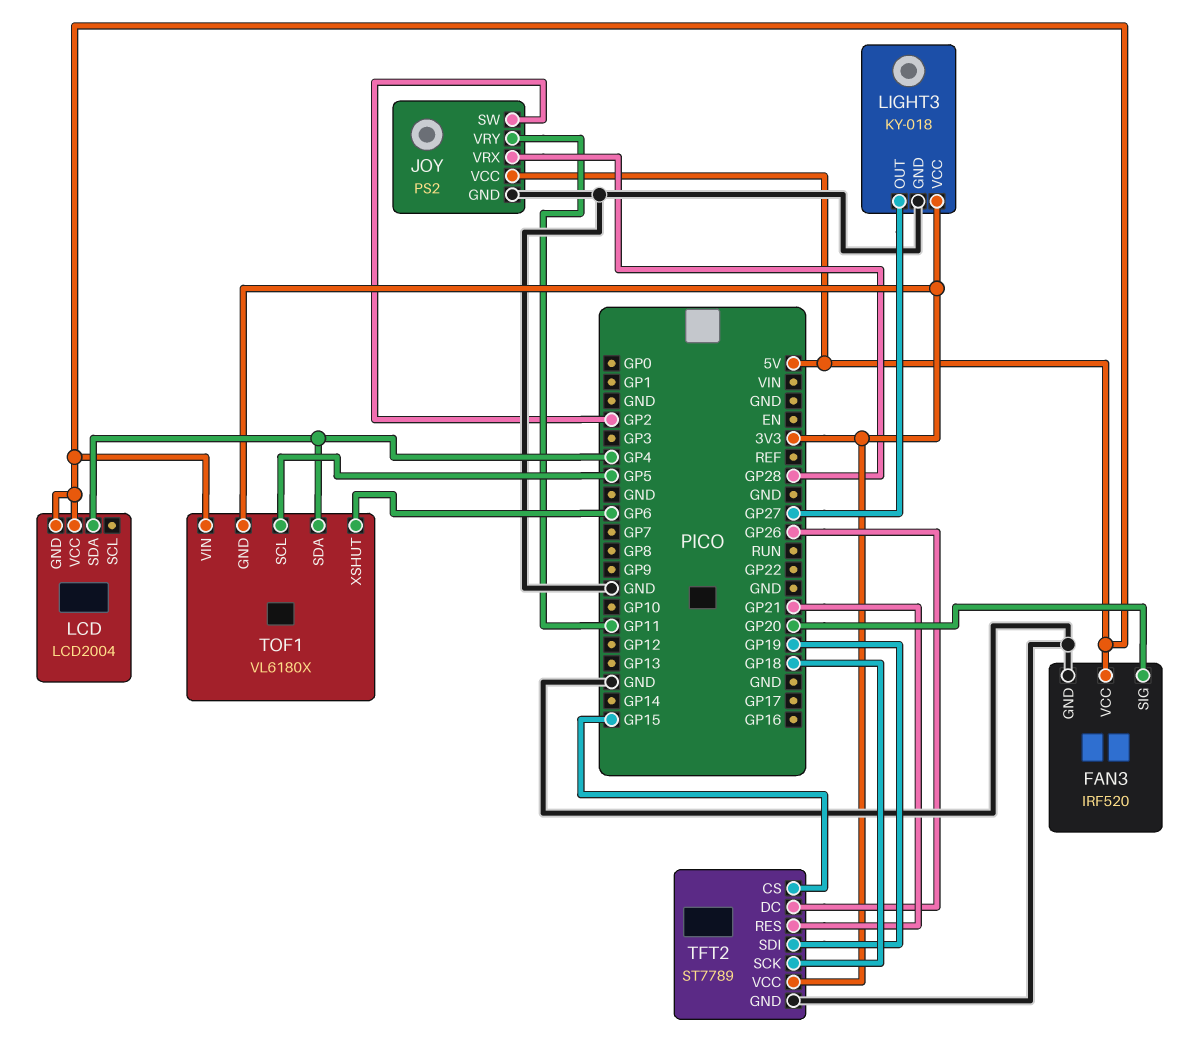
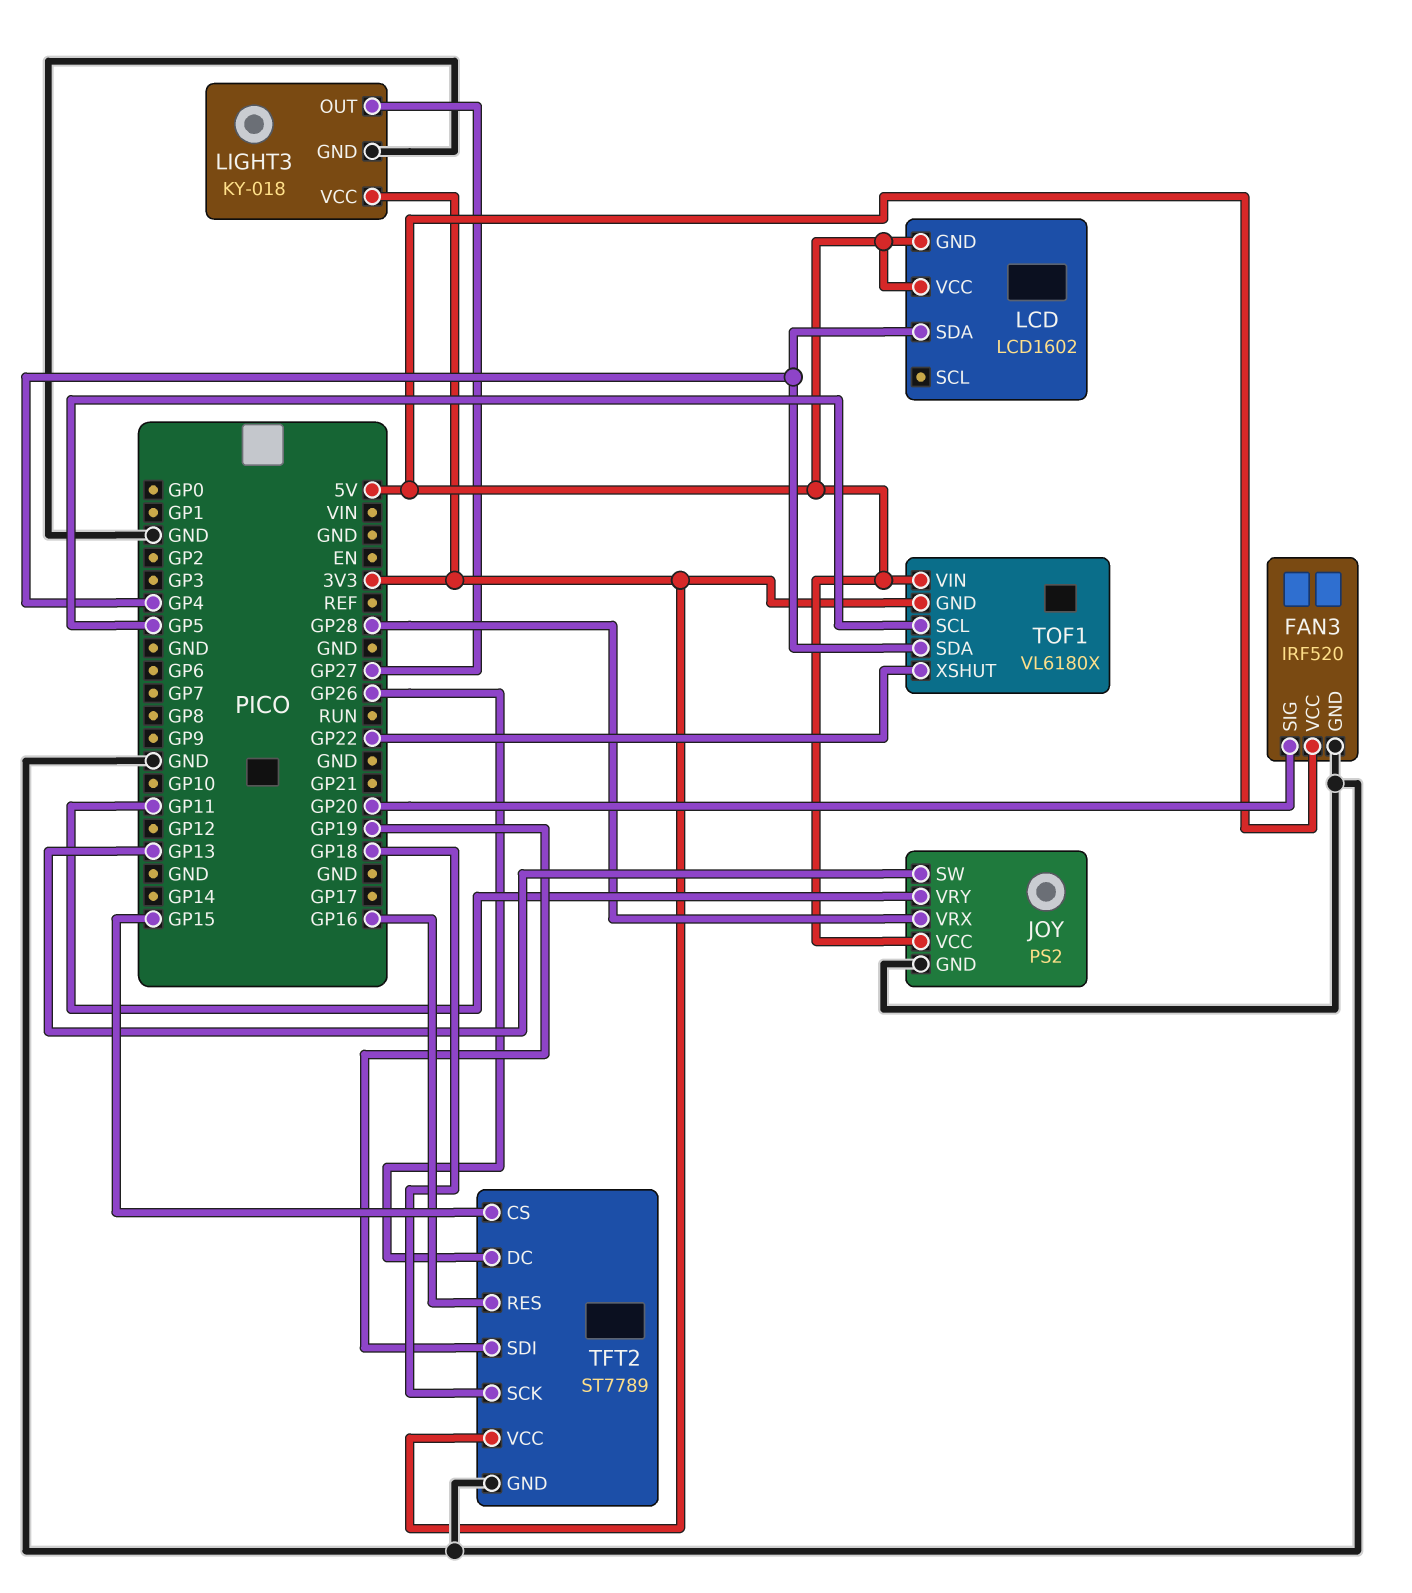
JOY pin SW: GP2 -> GP13
LCD: LCD2004 -> LCD1602
TFT2 pin RES: GP21 -> GP16
TOF1 pin XSHUT: GP6 -> GP22

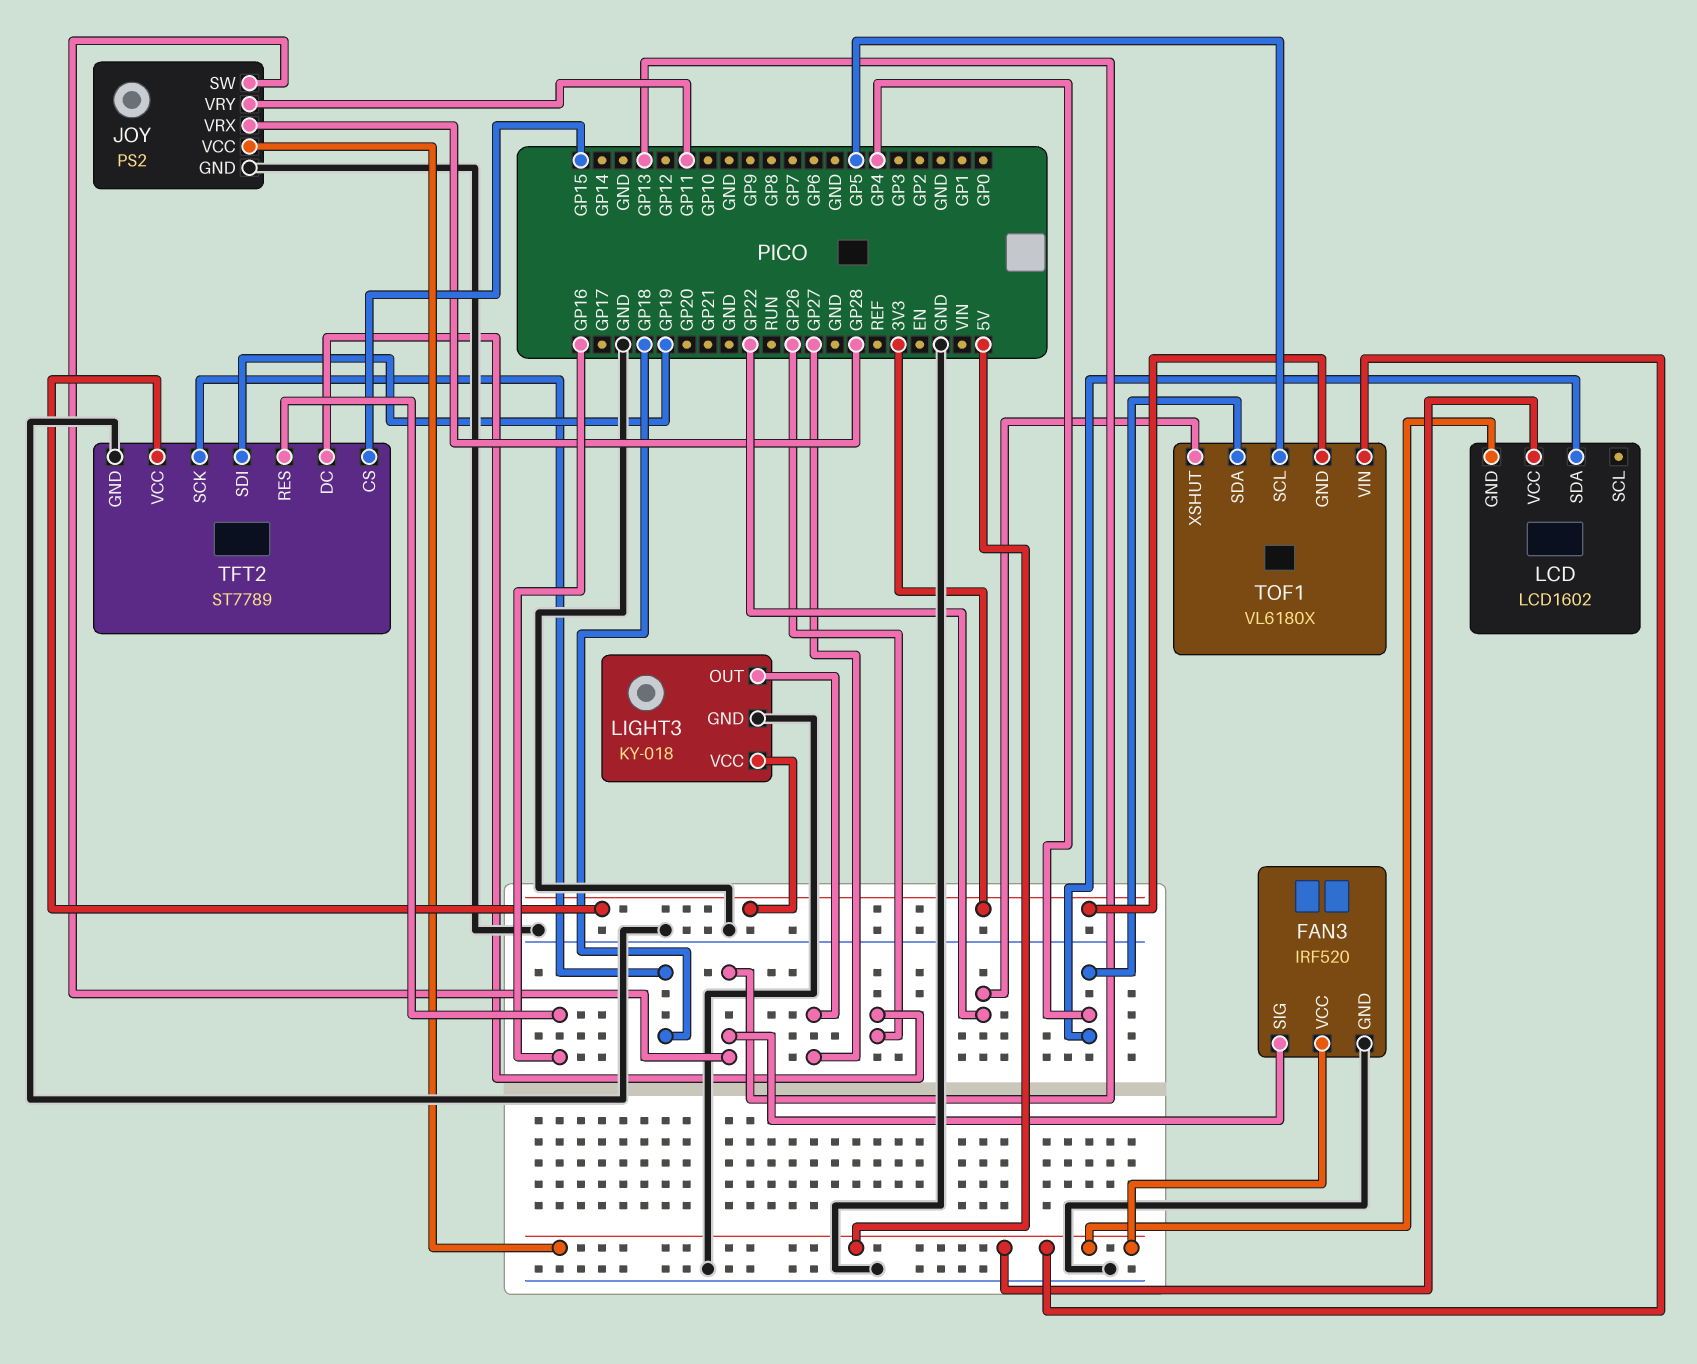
FAN3 pin SIG: GP20 -> GP13

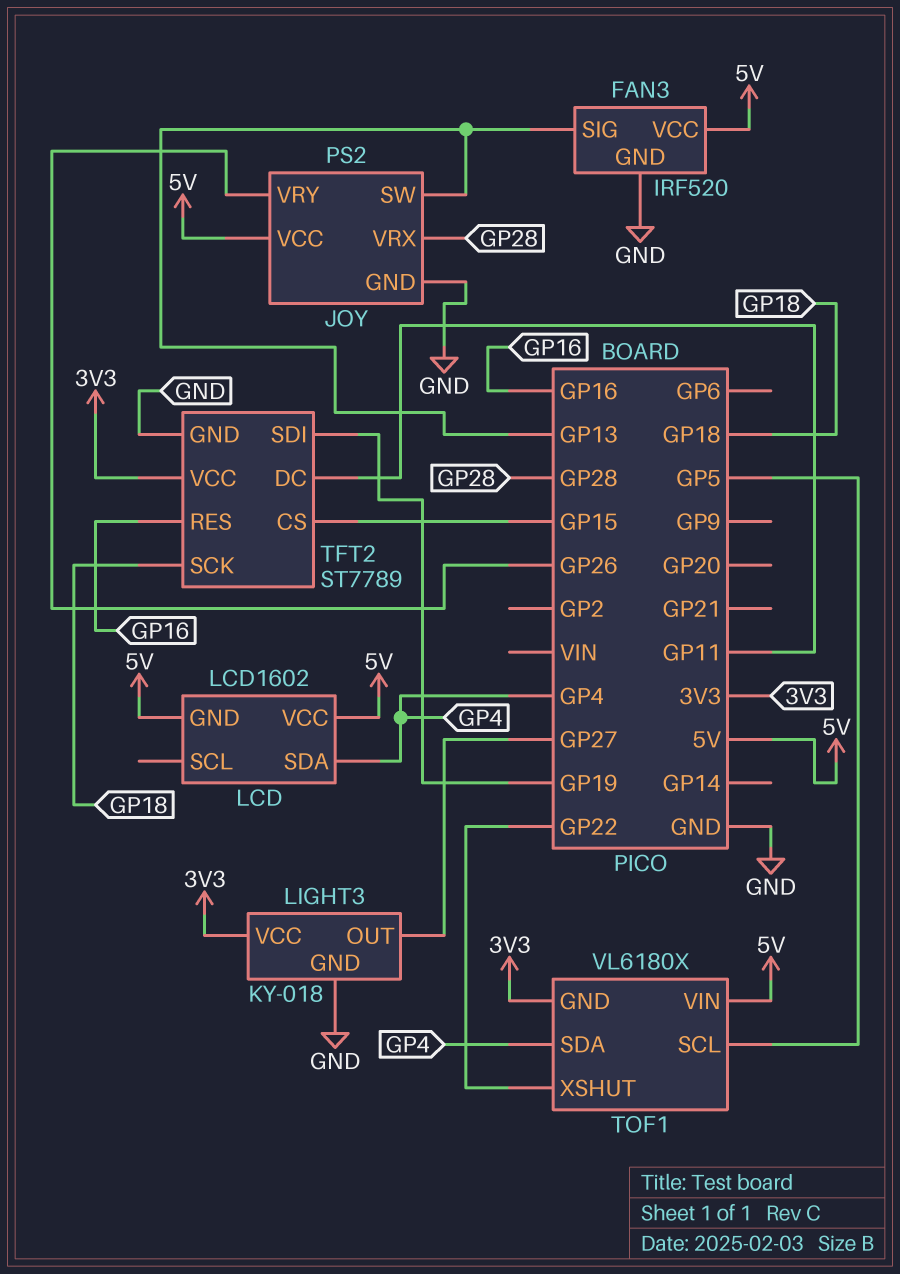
JOY pin VRY: GP11 -> GP26
TFT2 pin DC: GP26 -> GP11

